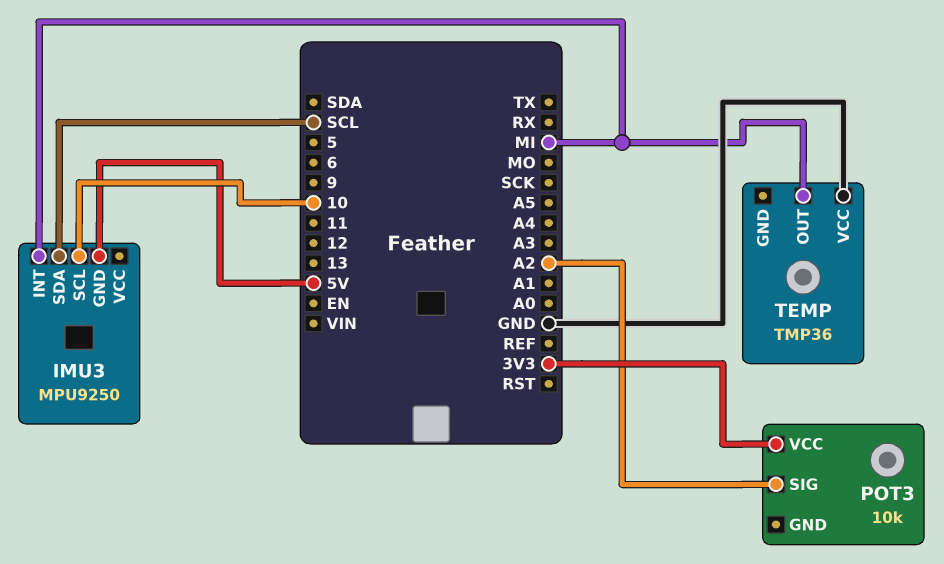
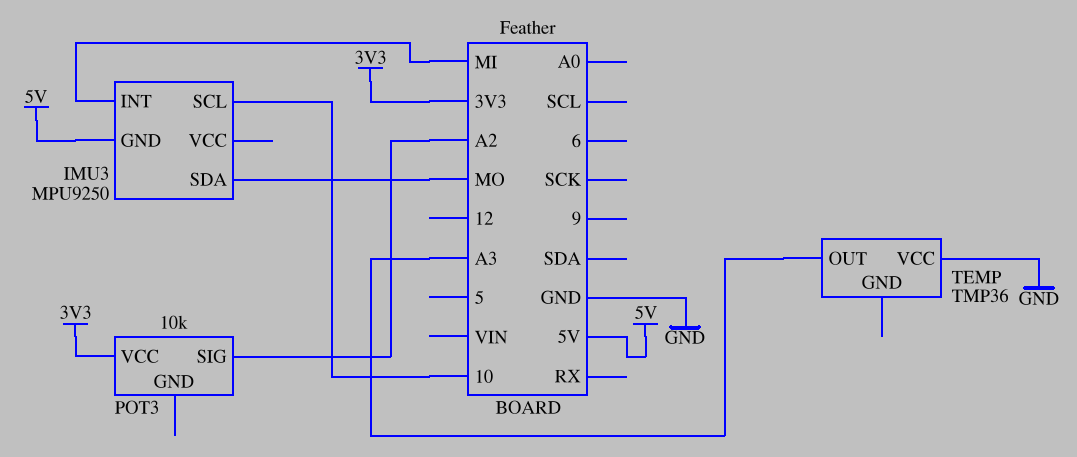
IMU3 pin SDA: SCL -> MO
TEMP pin OUT: MI -> A3

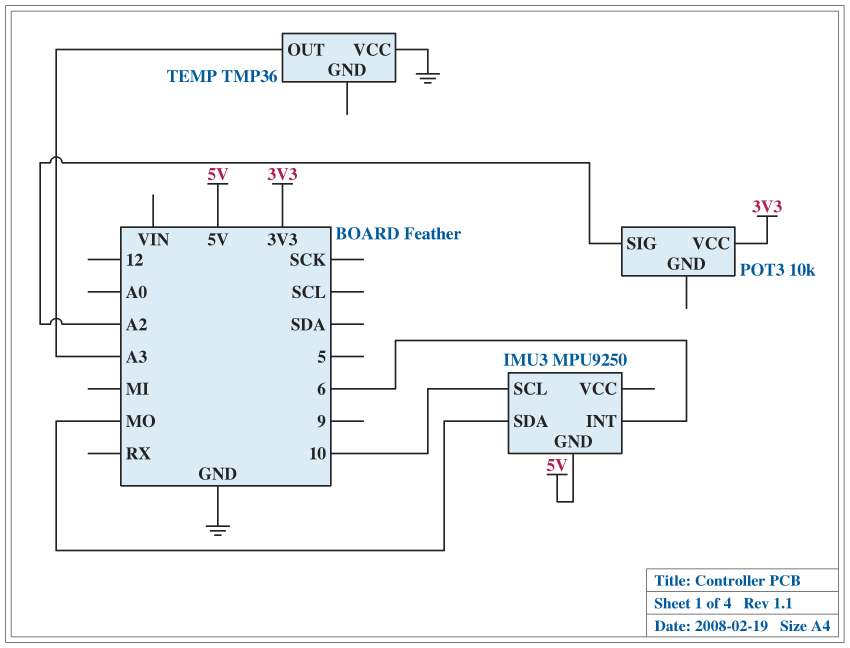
IMU3 pin INT: MI -> 6

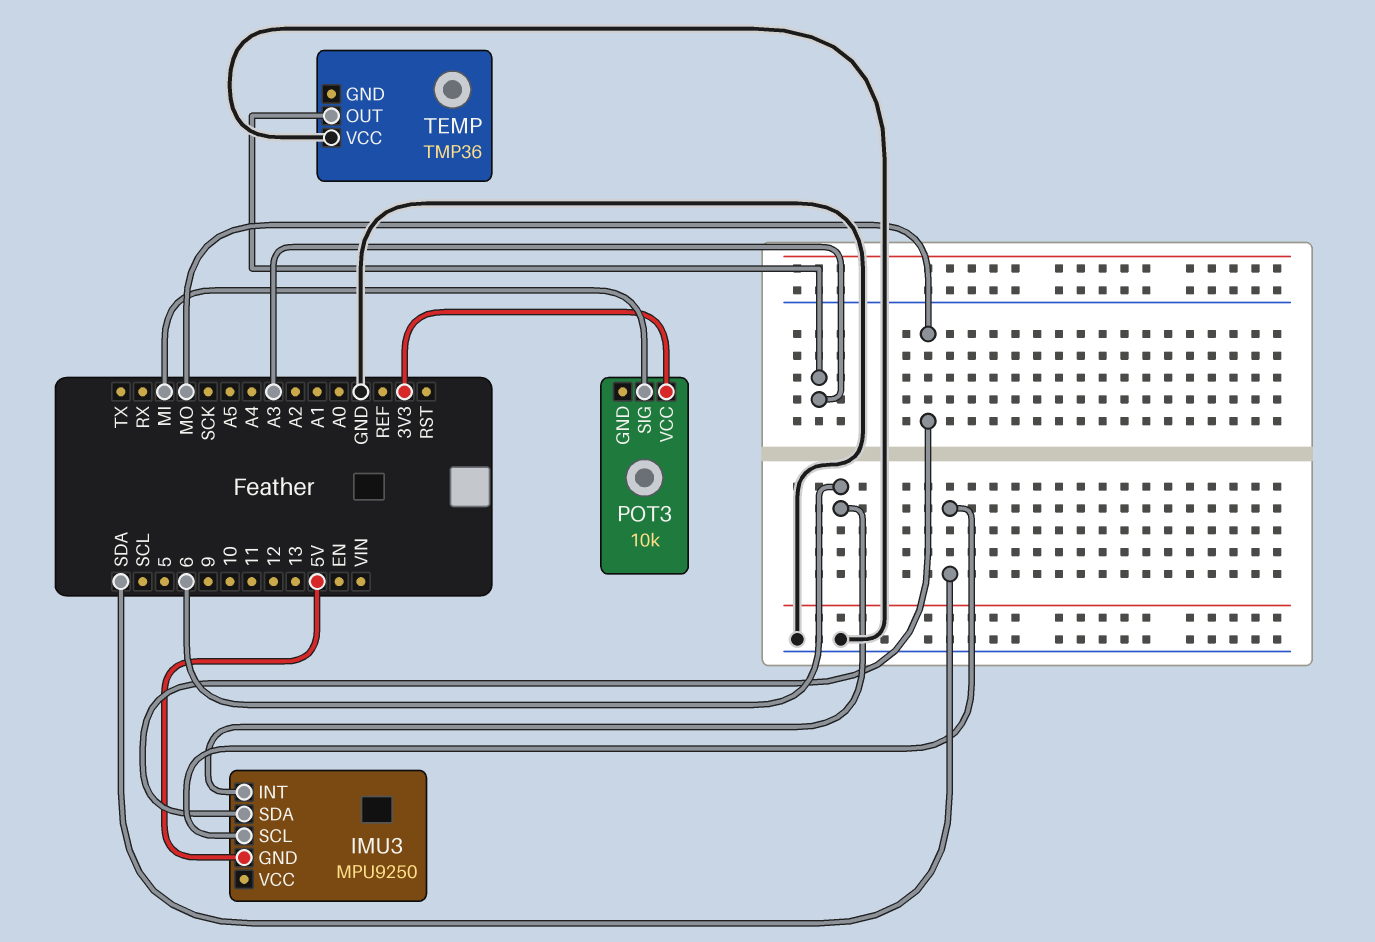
IMU3 pin SCL: 10 -> SDA
POT3 pin SIG: A2 -> MI

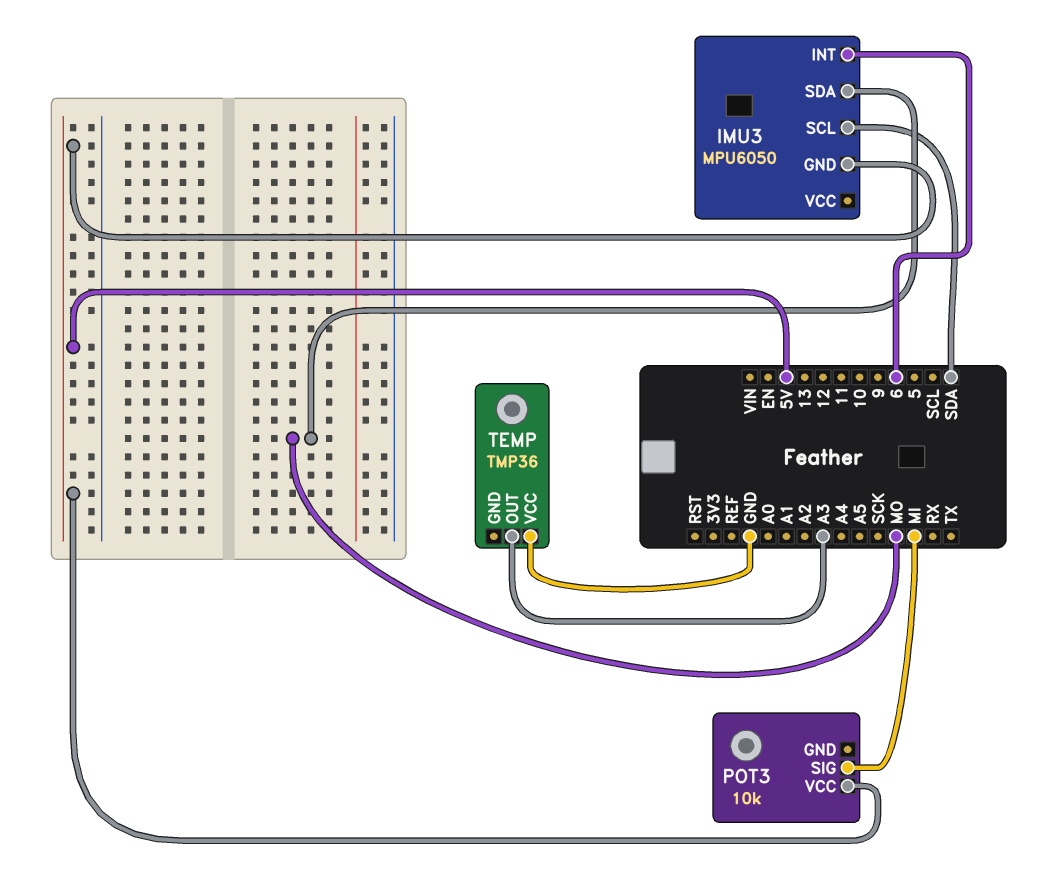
IMU3: MPU9250 -> MPU6050
POT3 pin VCC: 3V3 -> 5V

